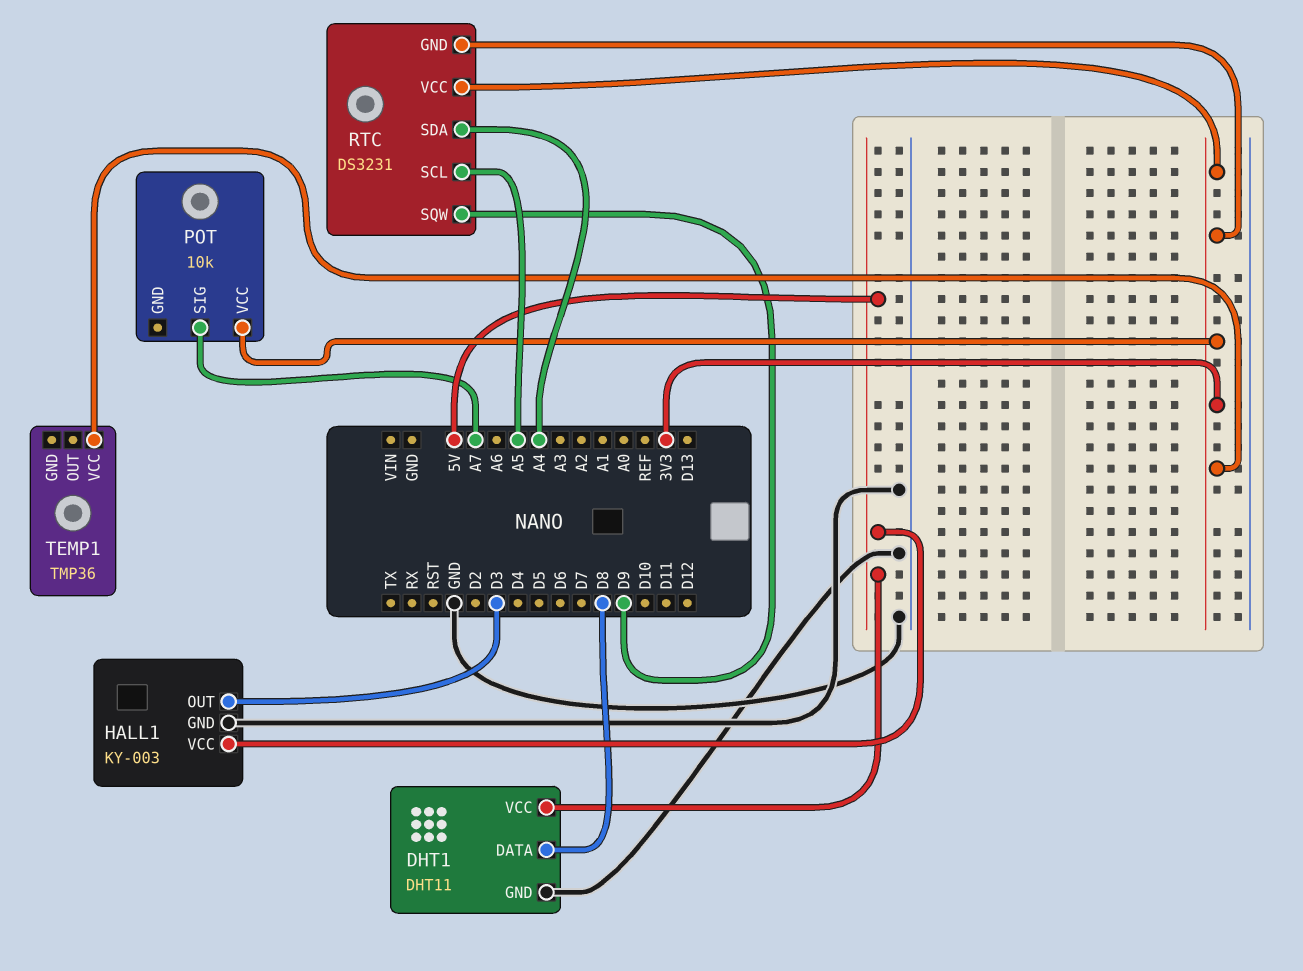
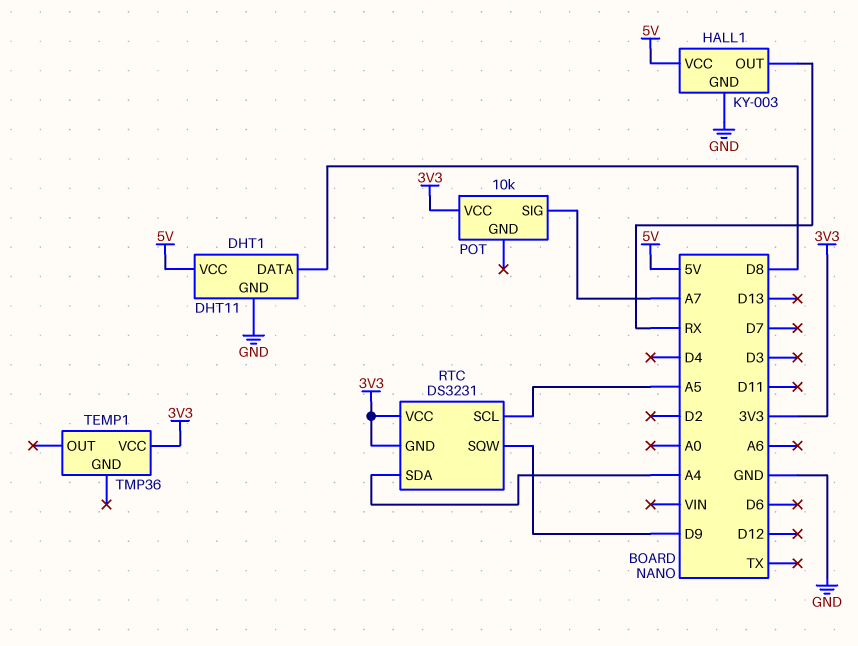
HALL1 pin OUT: D3 -> RX

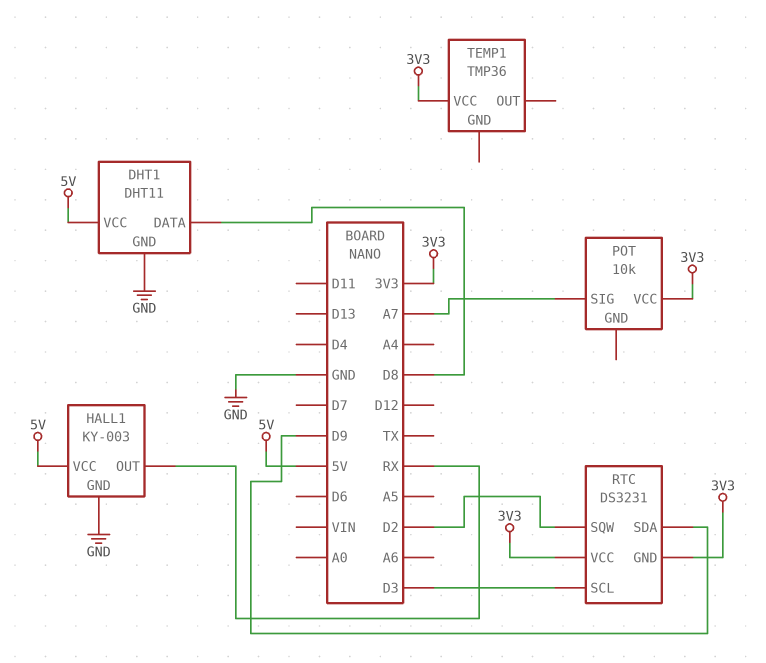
RTC pin SCL: A5 -> D3
RTC pin SDA: A4 -> D9
RTC pin SQW: D9 -> D2

